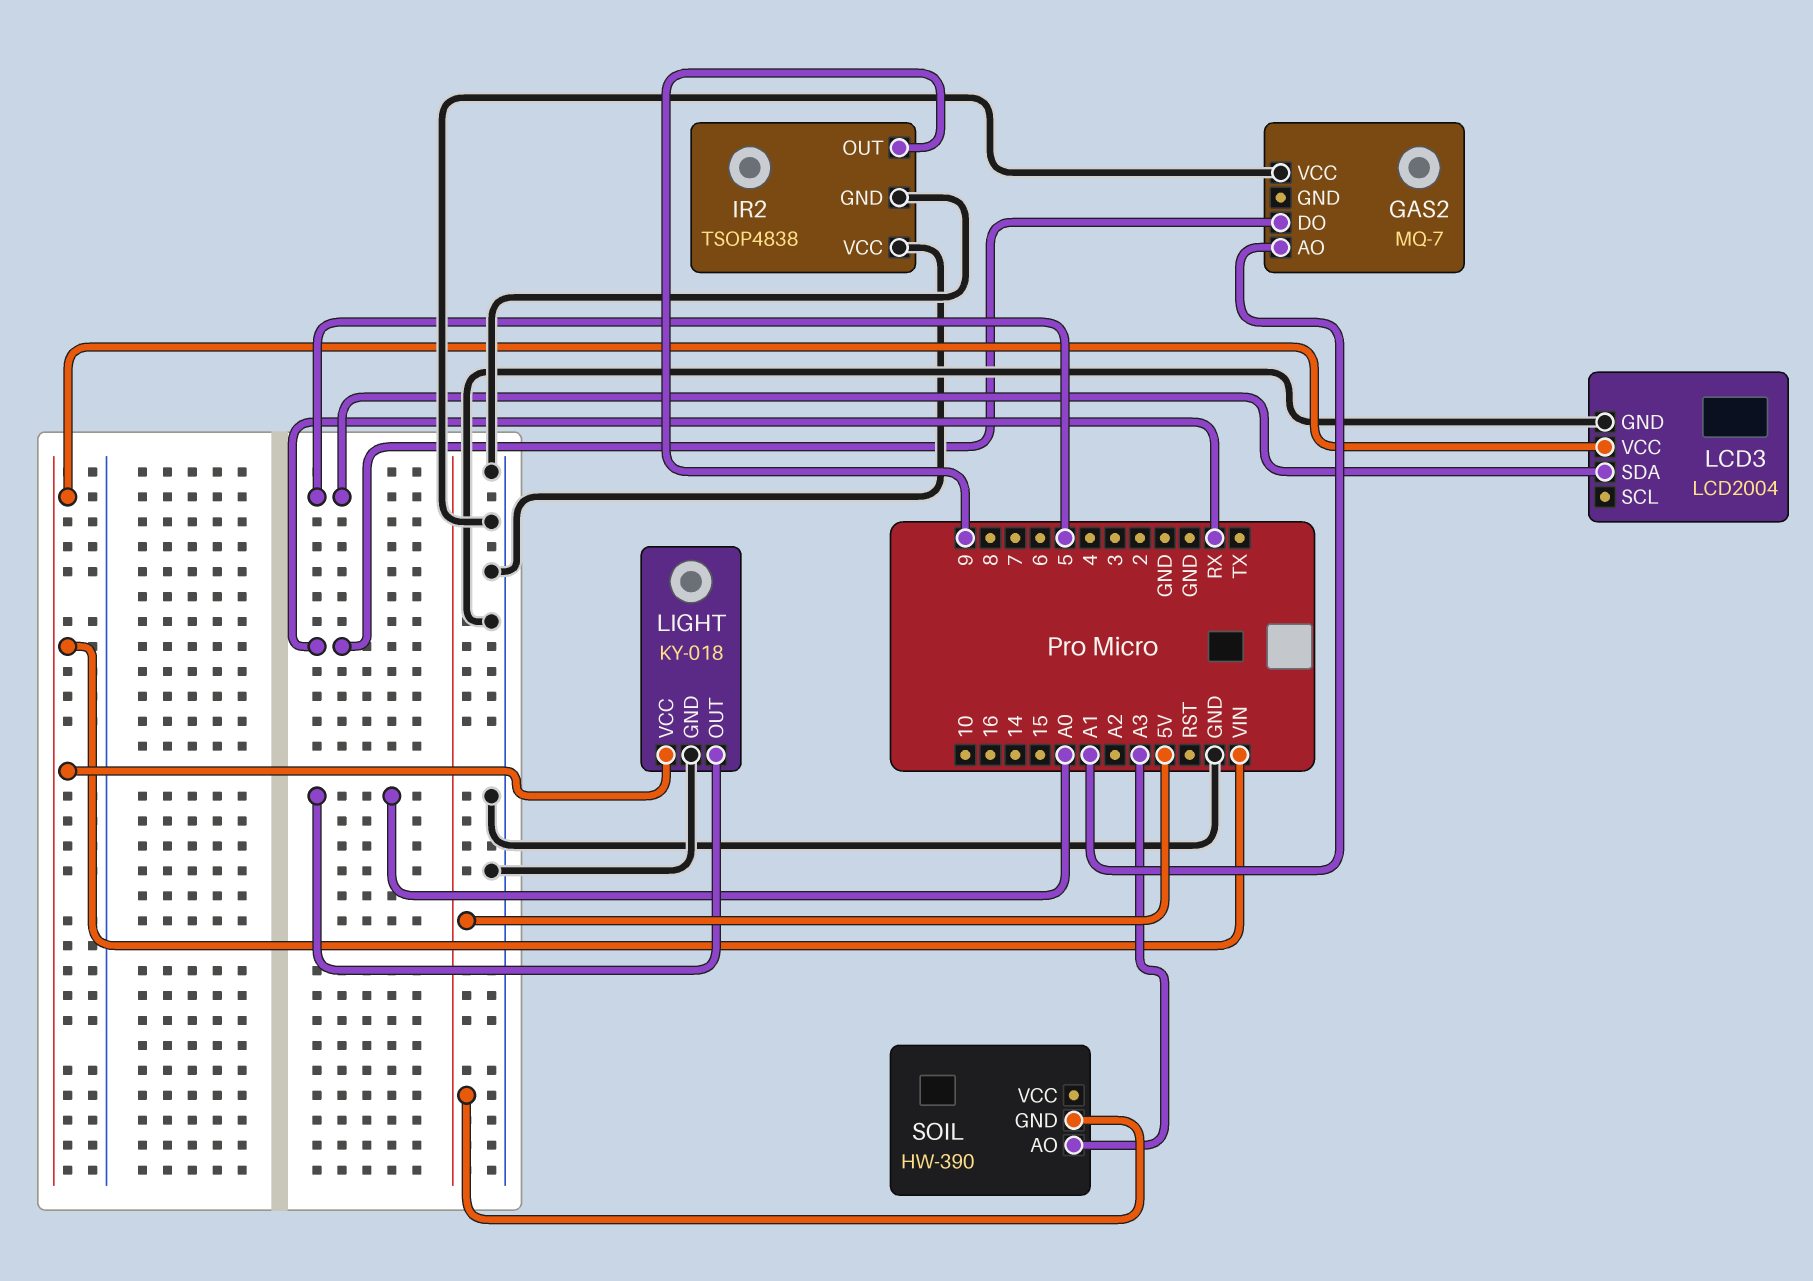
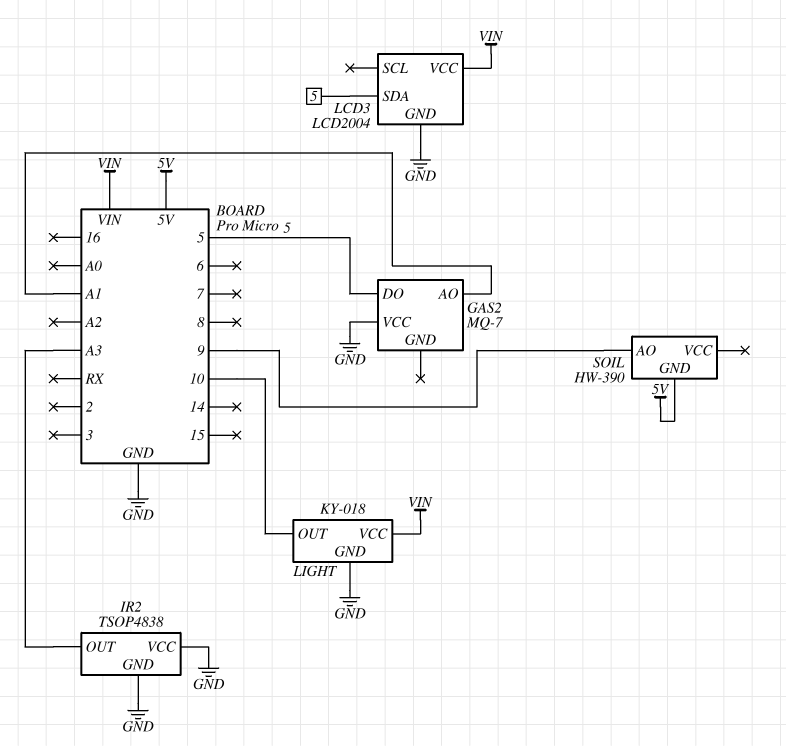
GAS2 pin DO: RX -> 5
IR2 pin OUT: 9 -> A3
LIGHT pin OUT: A0 -> 10
SOIL pin AO: A3 -> 9

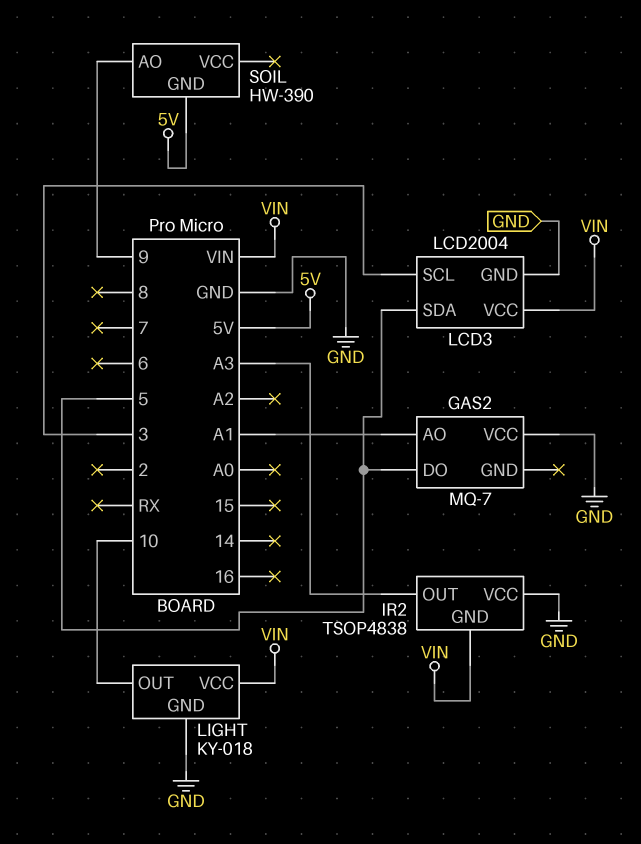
IR2 pin GND: GND -> VIN
LCD3 pin SCL: none -> 3

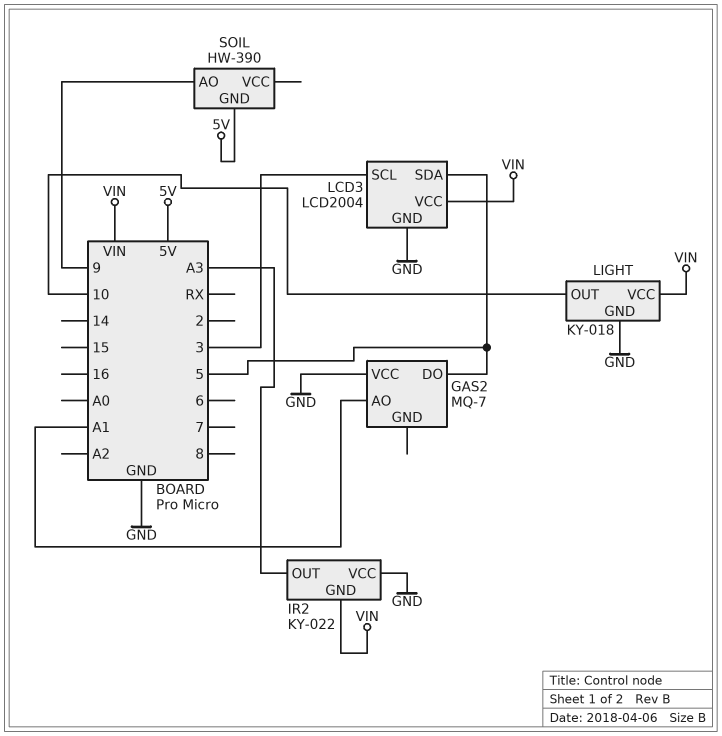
IR2: TSOP4838 -> KY-022

